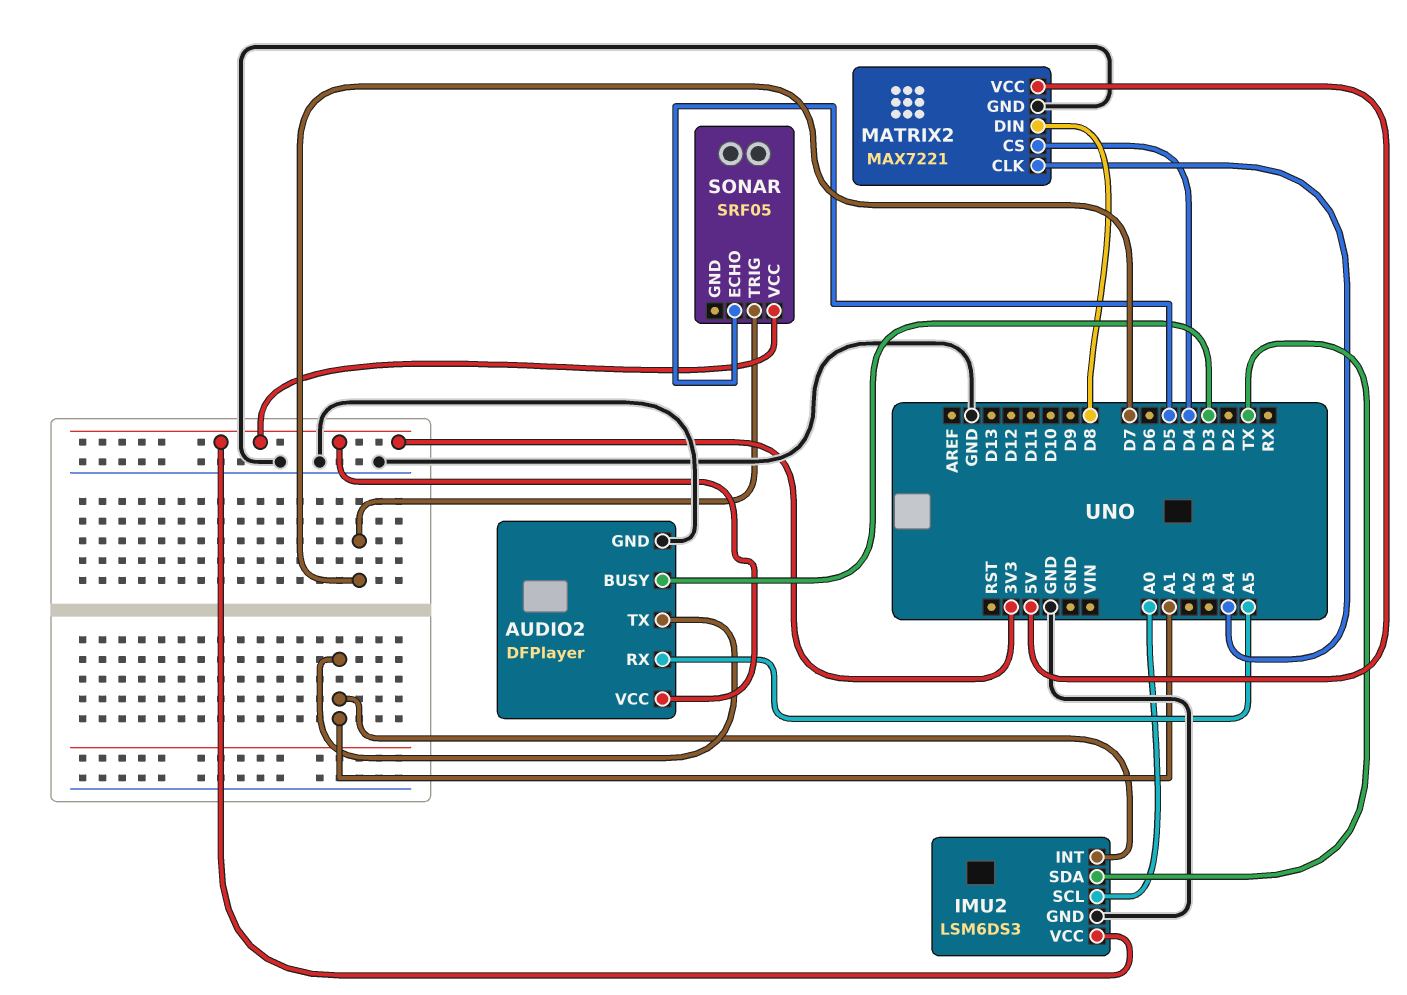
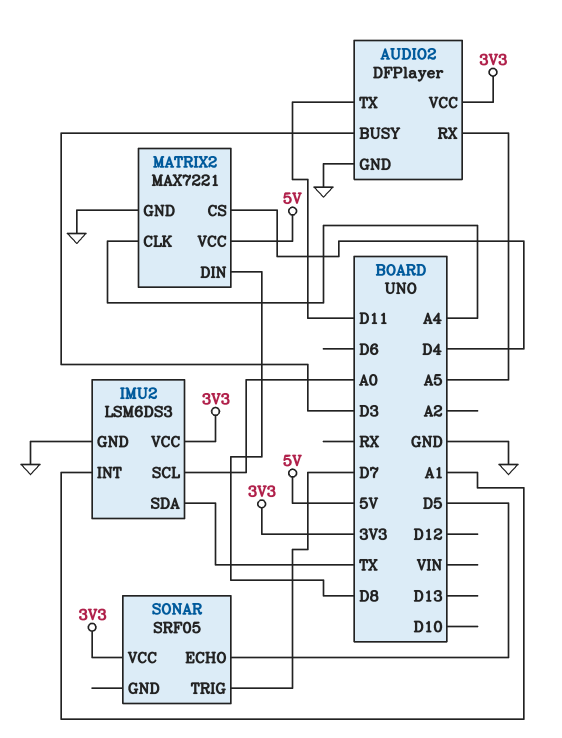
AUDIO2 pin TX: A1 -> D11

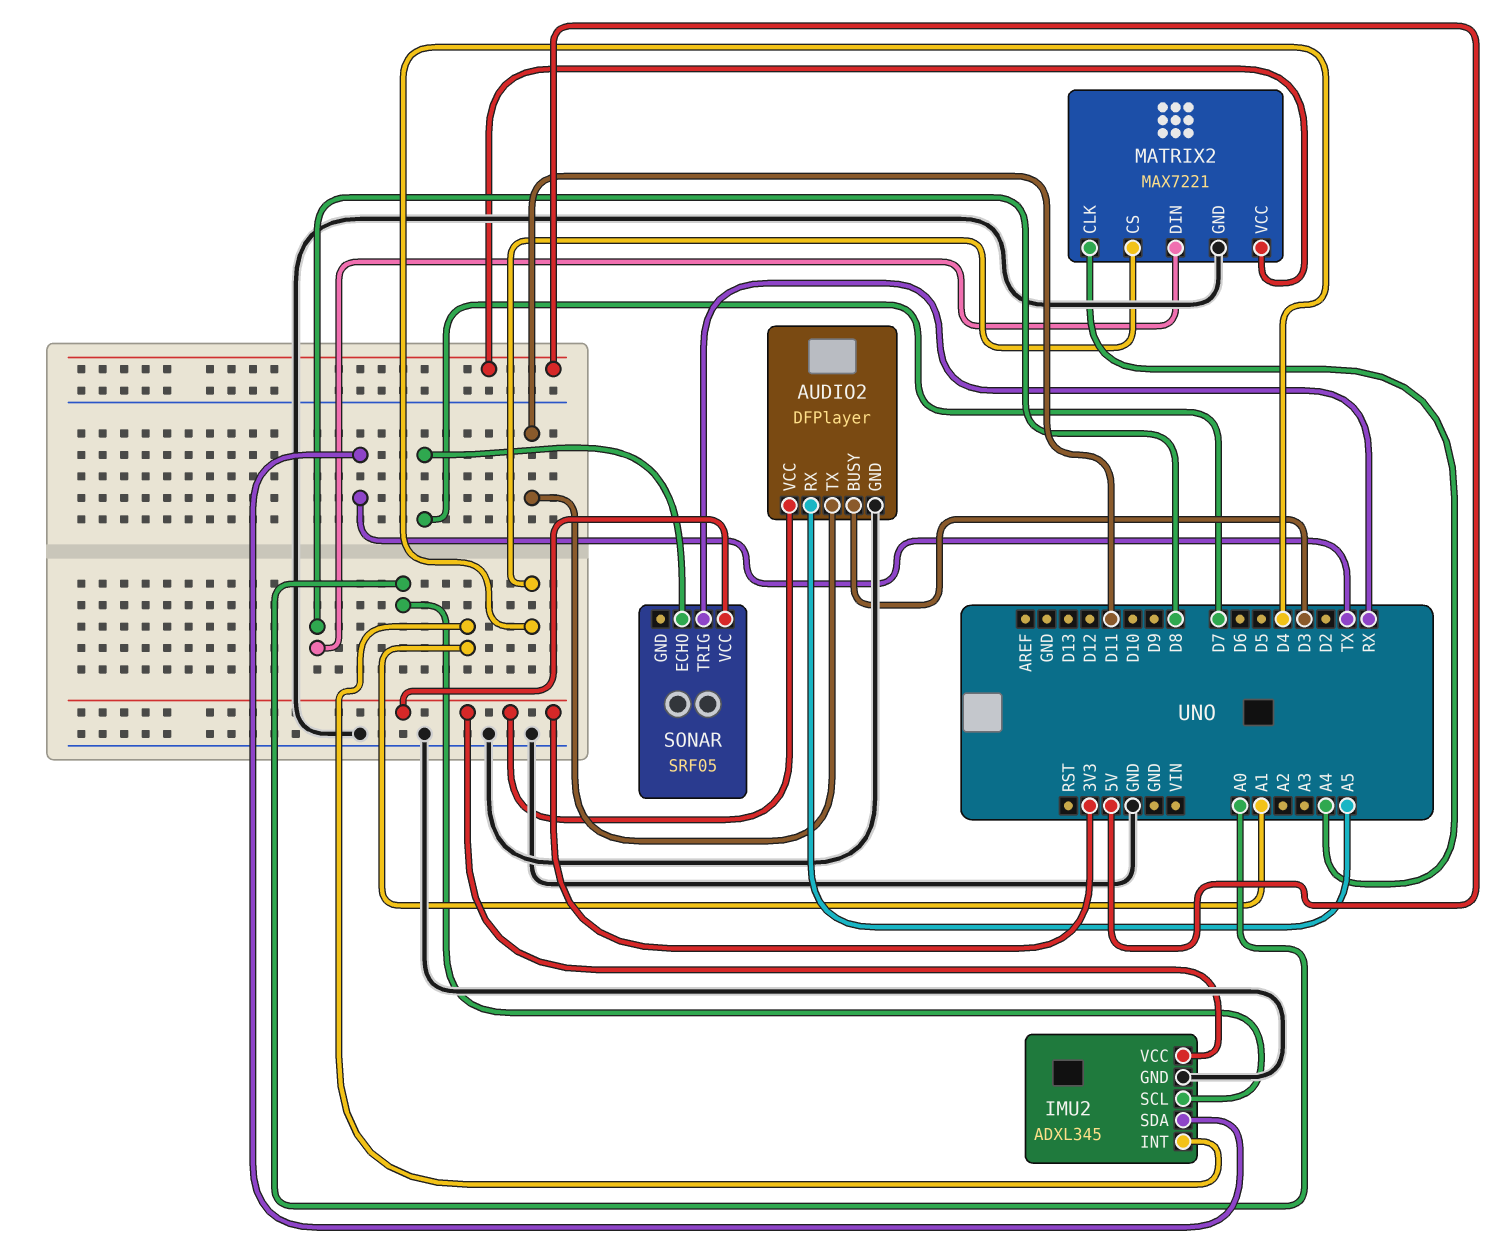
IMU2: LSM6DS3 -> ADXL345
SONAR pin ECHO: D5 -> D7
SONAR pin TRIG: D7 -> RX

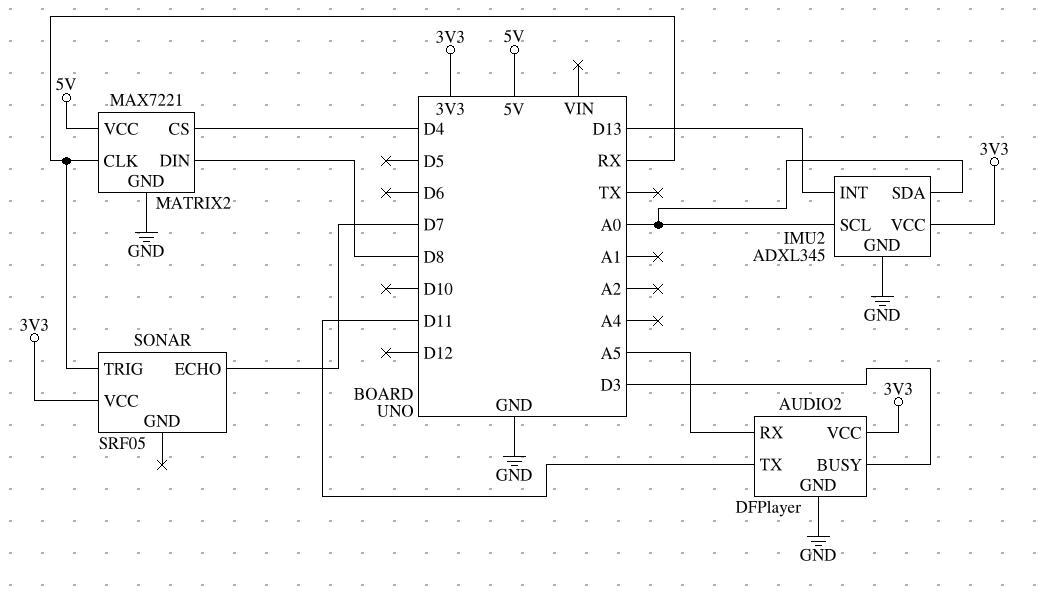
IMU2 pin INT: A1 -> D13
IMU2 pin SDA: TX -> A0
MATRIX2 pin CLK: A4 -> RX

